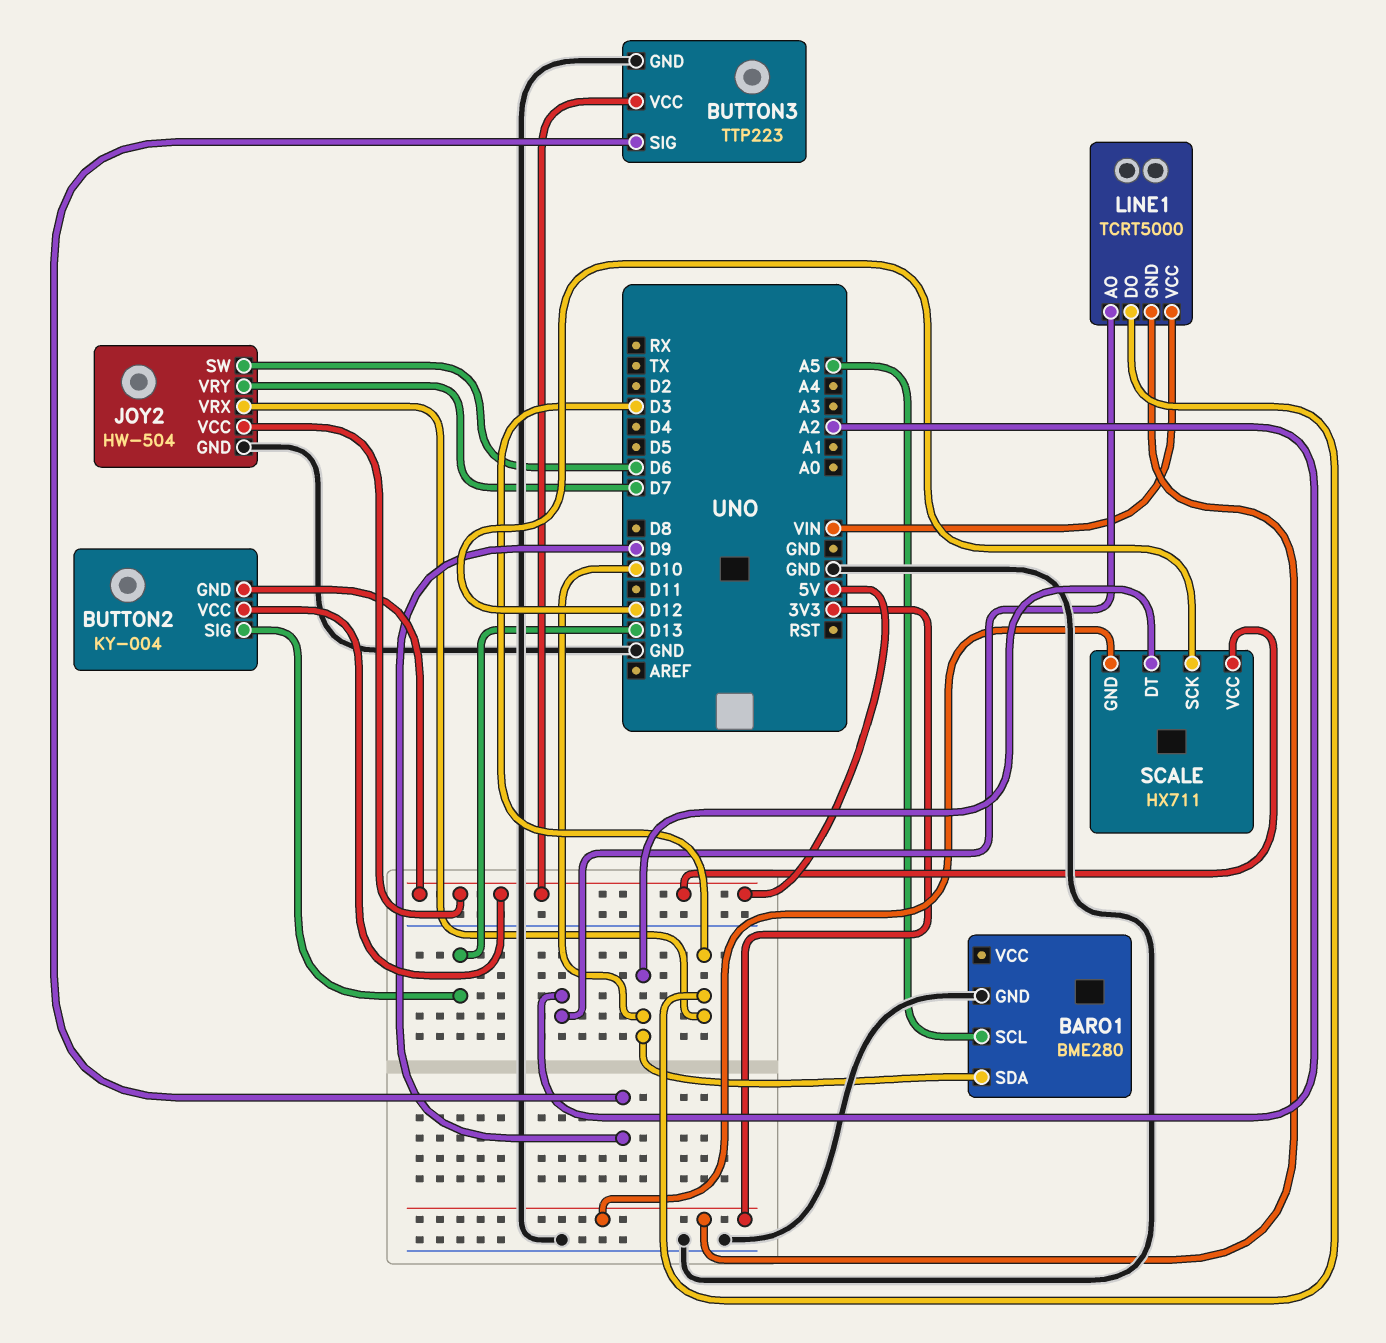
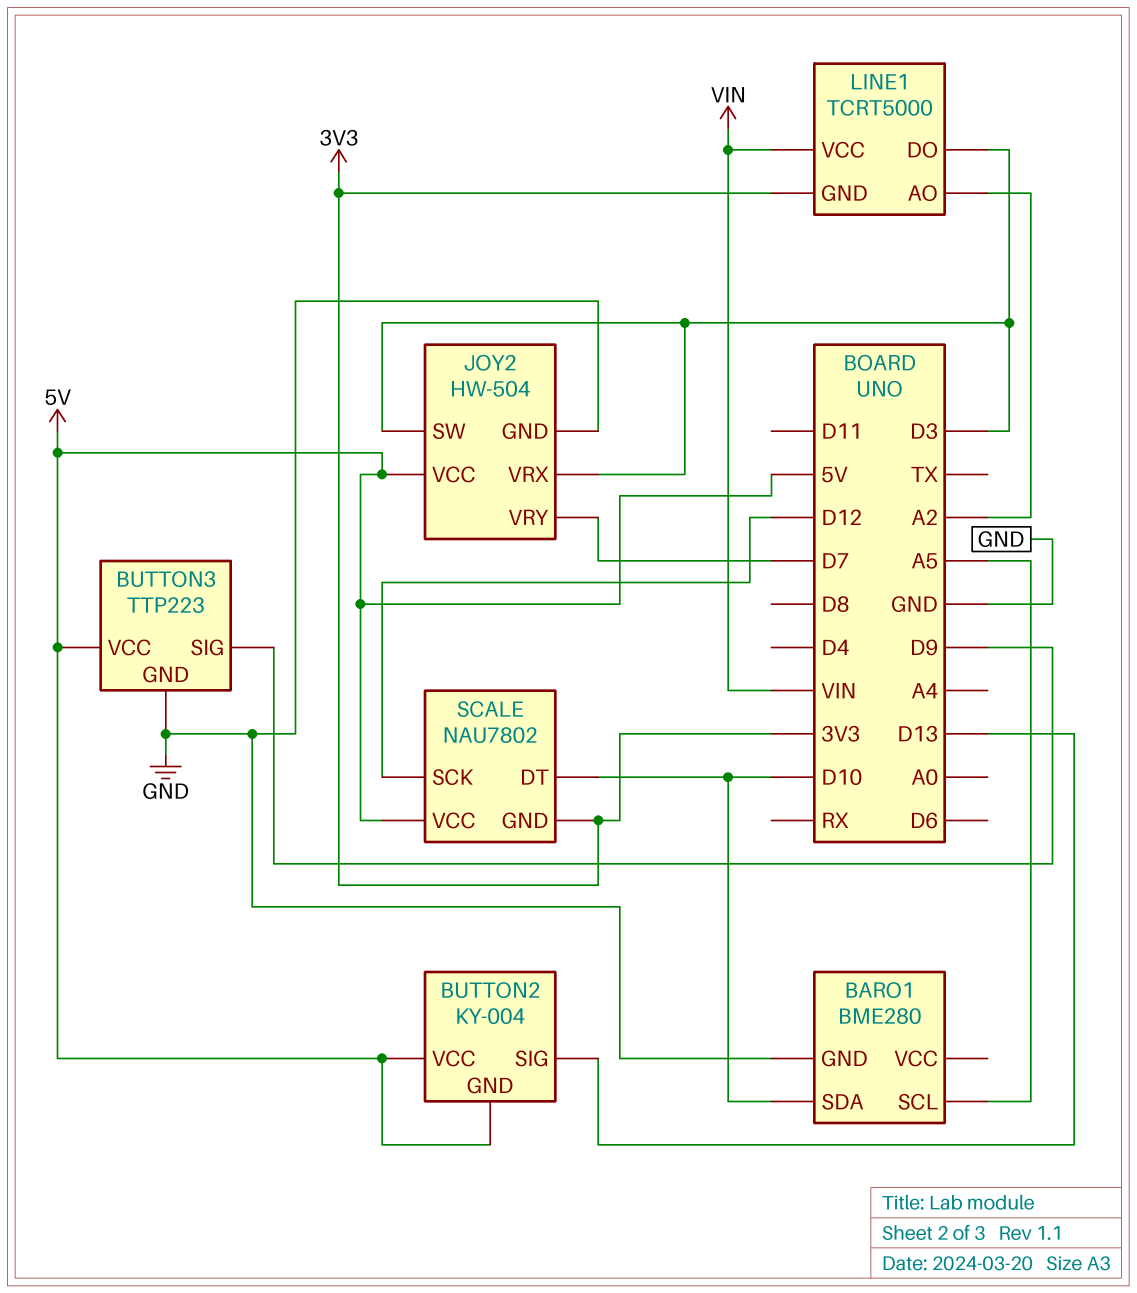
JOY2 pin SW: D6 -> D3
SCALE: HX711 -> NAU7802

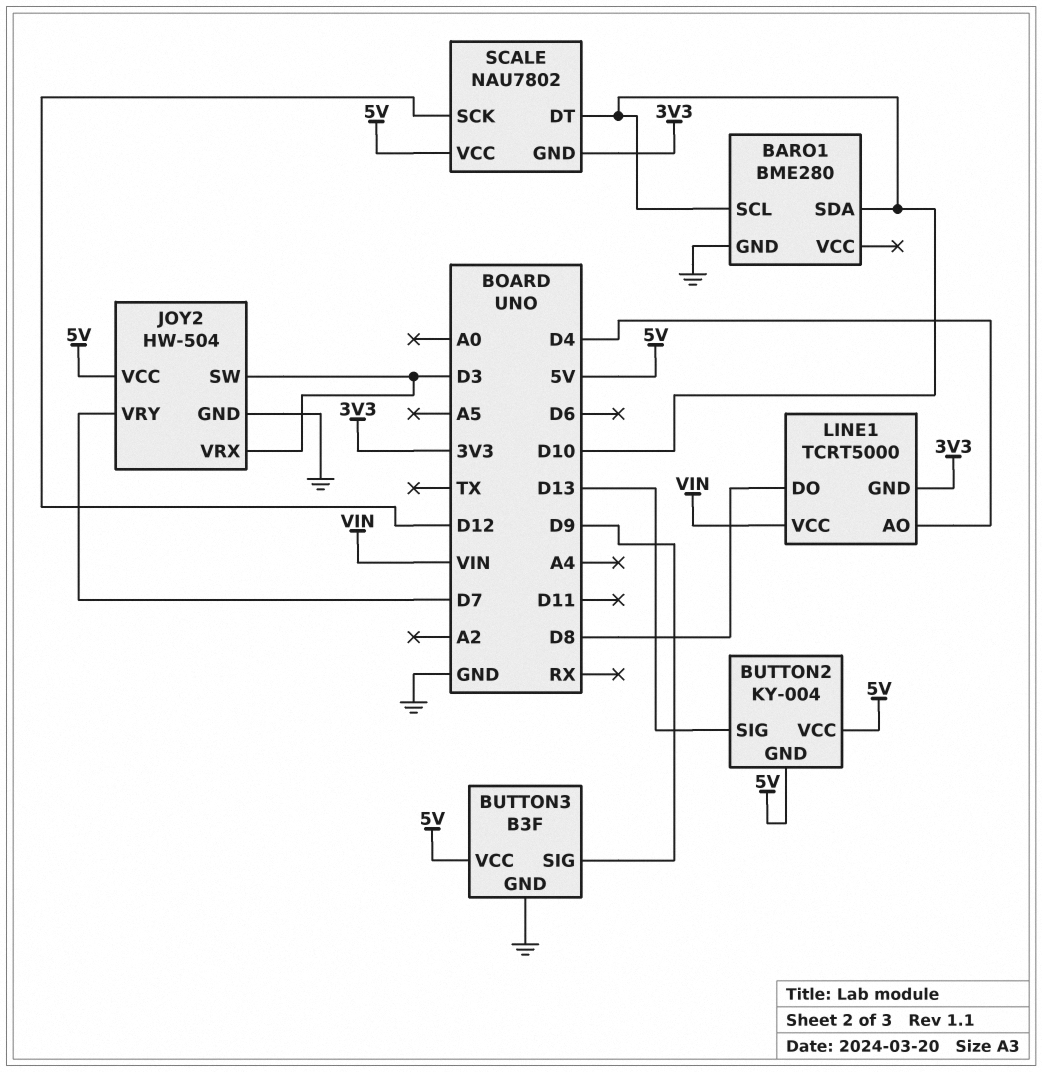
BARO1 pin SCL: A5 -> D10
BUTTON3: TTP223 -> B3F
LINE1 pin AO: A2 -> D4
LINE1 pin DO: D3 -> D8

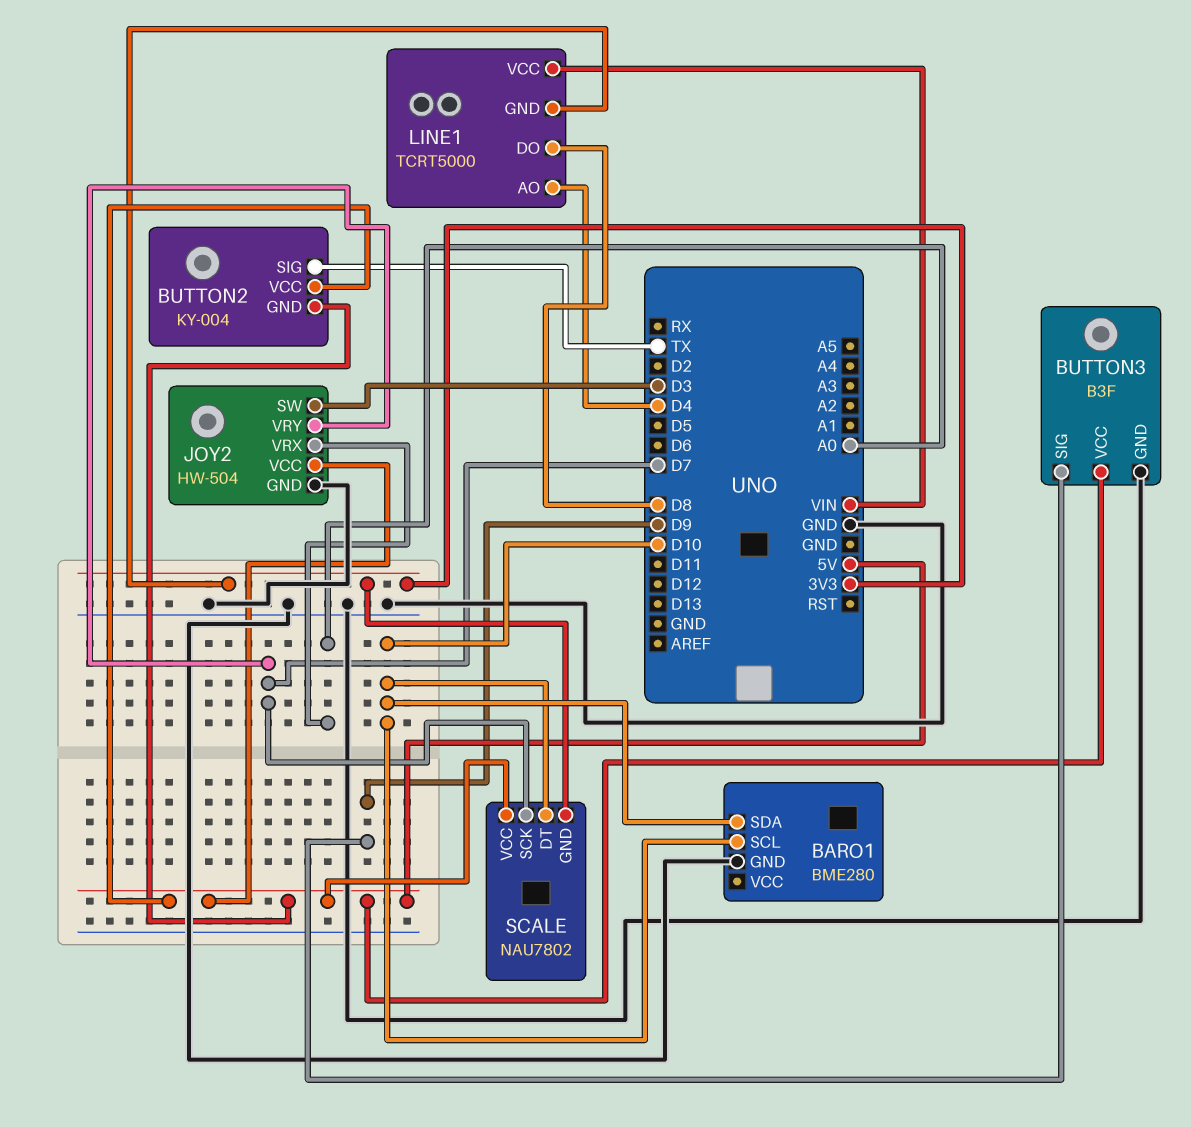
BUTTON2 pin SIG: D13 -> TX
JOY2 pin VRX: D3 -> A0
SCALE pin SCK: D12 -> D7

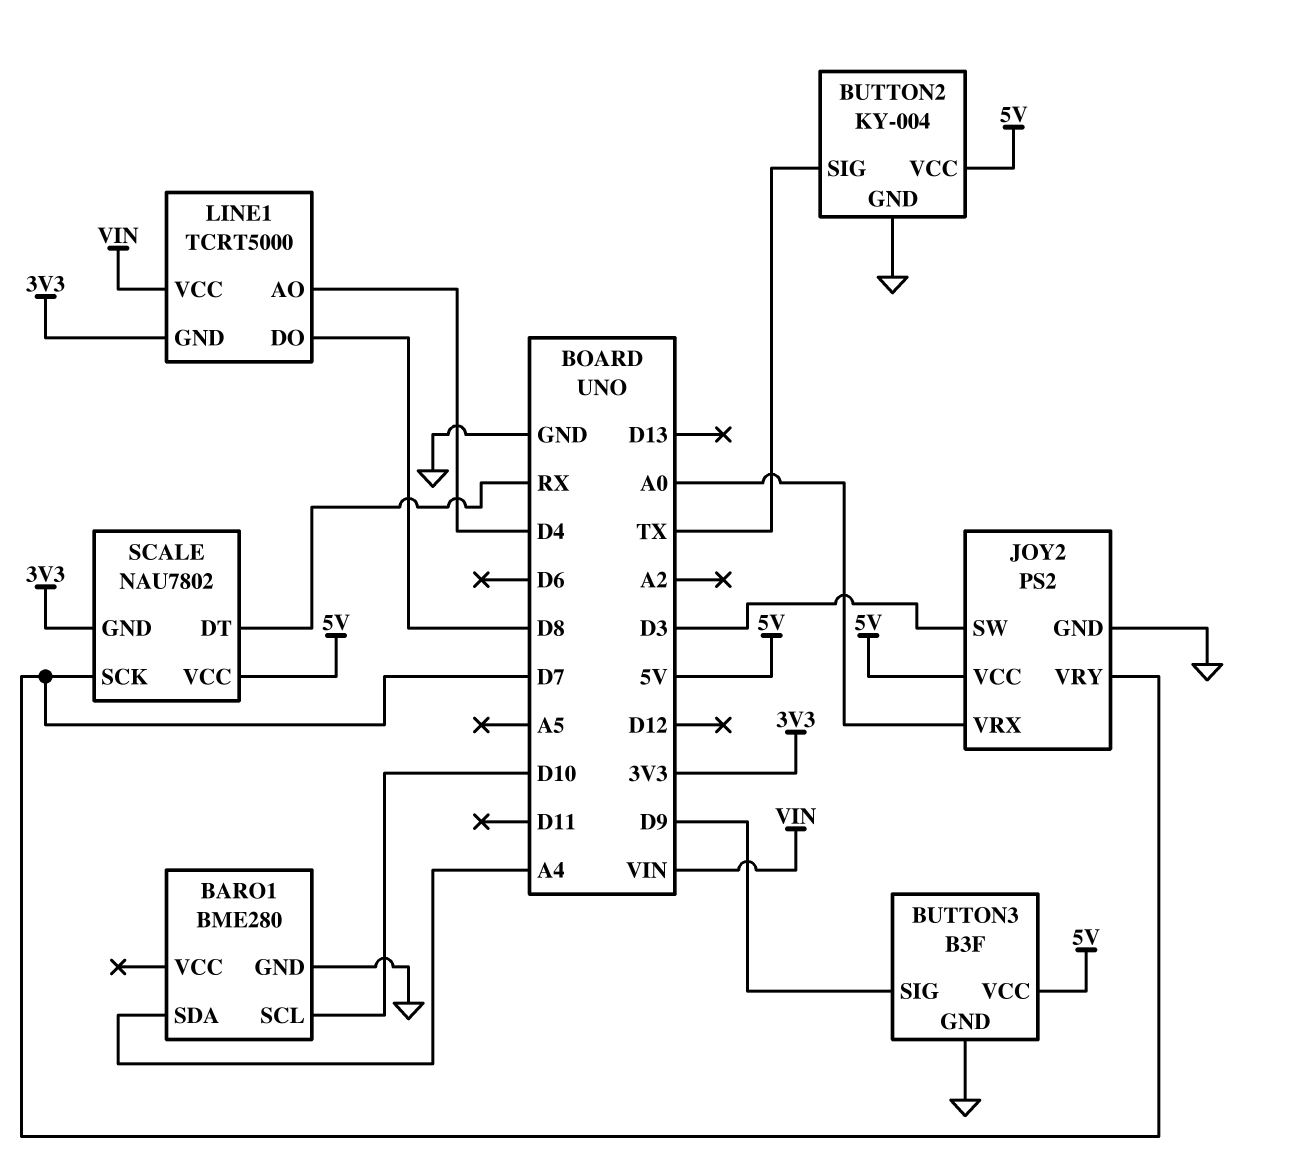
BARO1 pin SDA: D10 -> A4
BUTTON2 pin GND: 5V -> GND
JOY2: HW-504 -> PS2
SCALE pin DT: D10 -> RX

